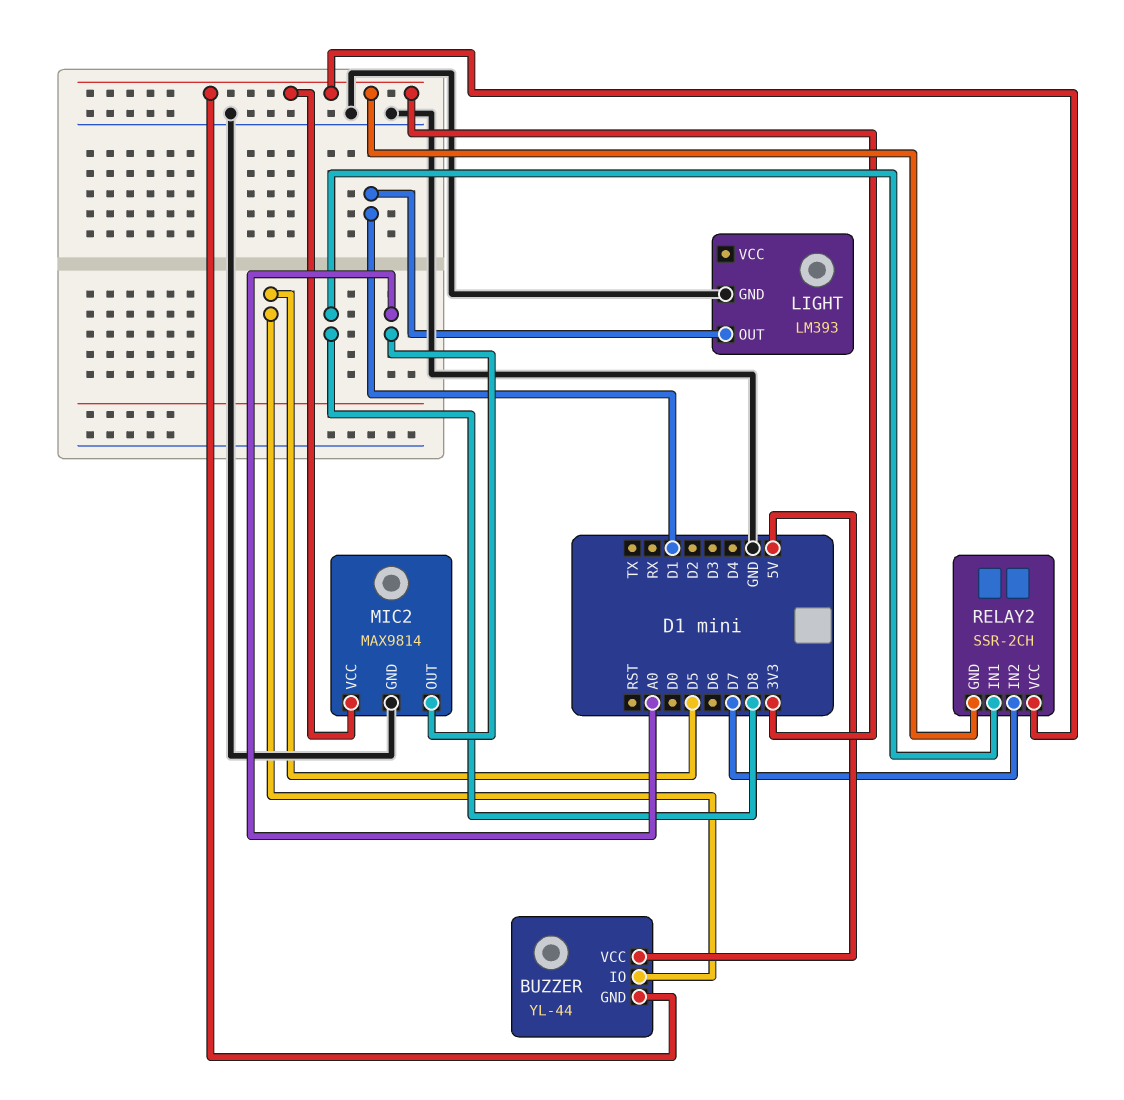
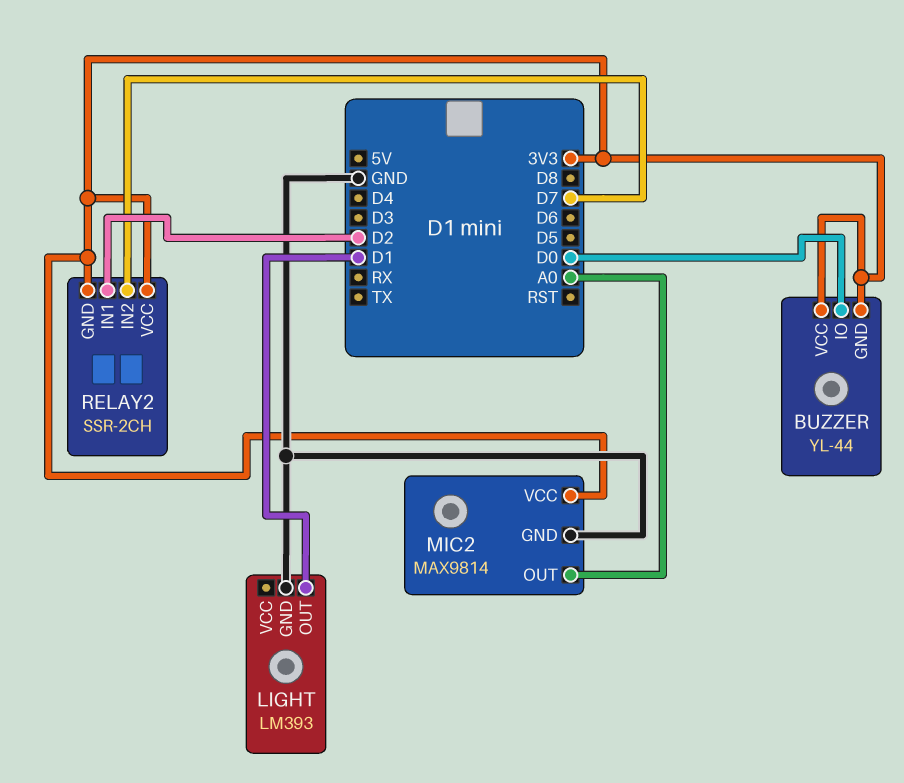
BUZZER pin IO: D5 -> D0
BUZZER pin VCC: 5V -> 3V3
RELAY2 pin IN1: D8 -> D2

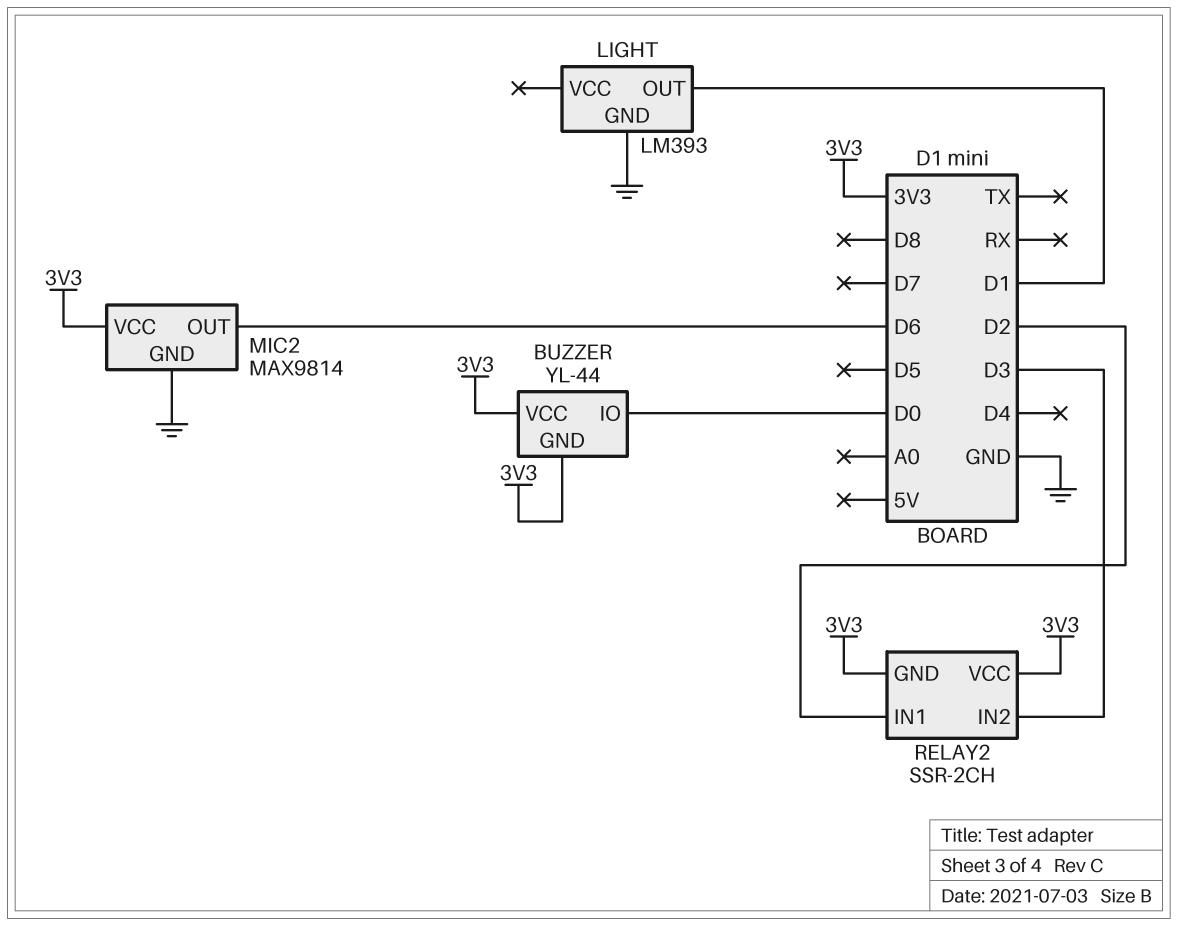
MIC2 pin OUT: A0 -> D6
RELAY2 pin IN2: D7 -> D3

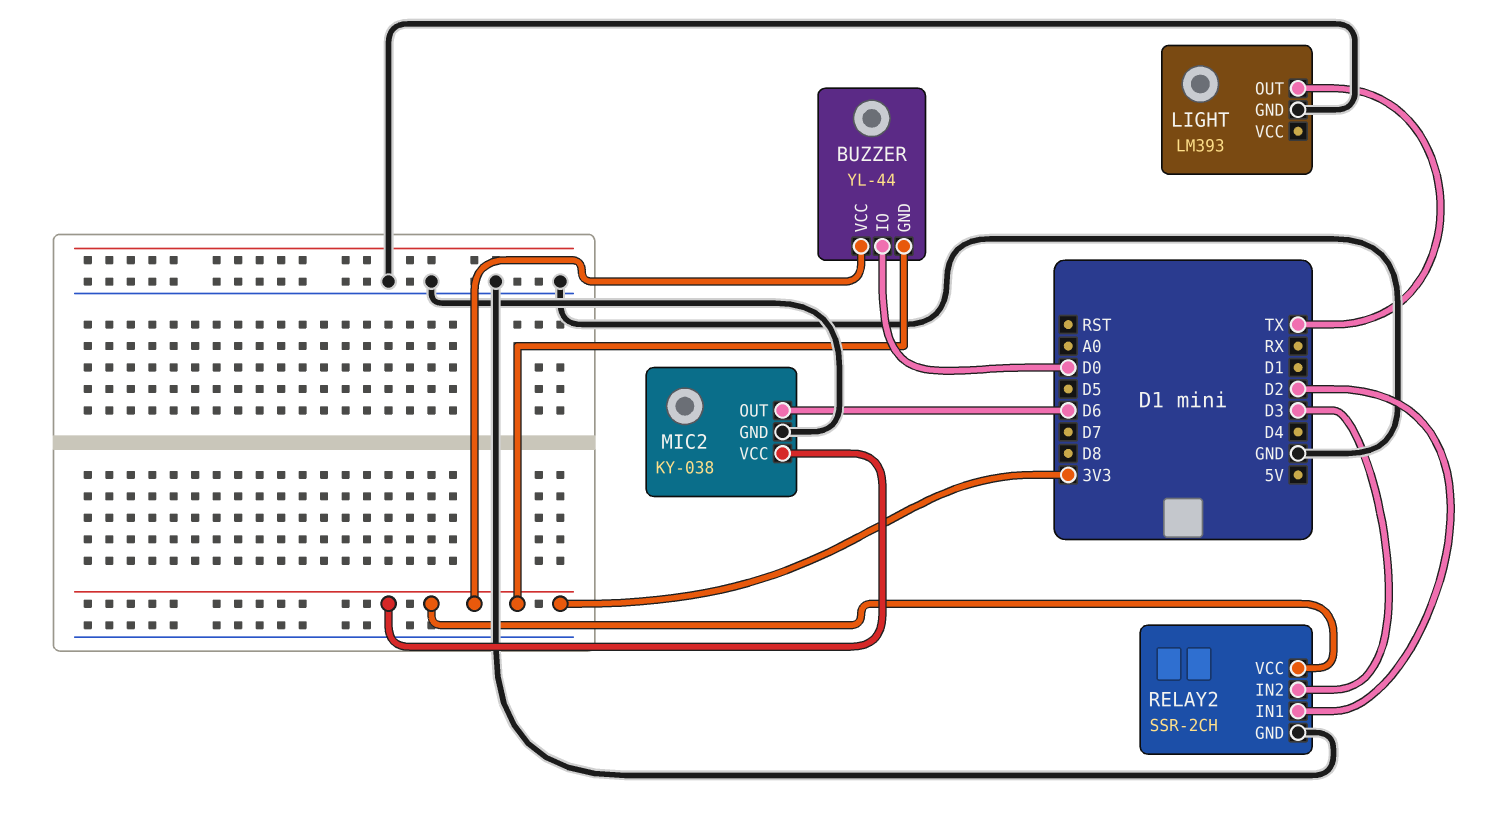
LIGHT pin OUT: D1 -> TX
MIC2: MAX9814 -> KY-038
RELAY2 pin GND: 3V3 -> GND

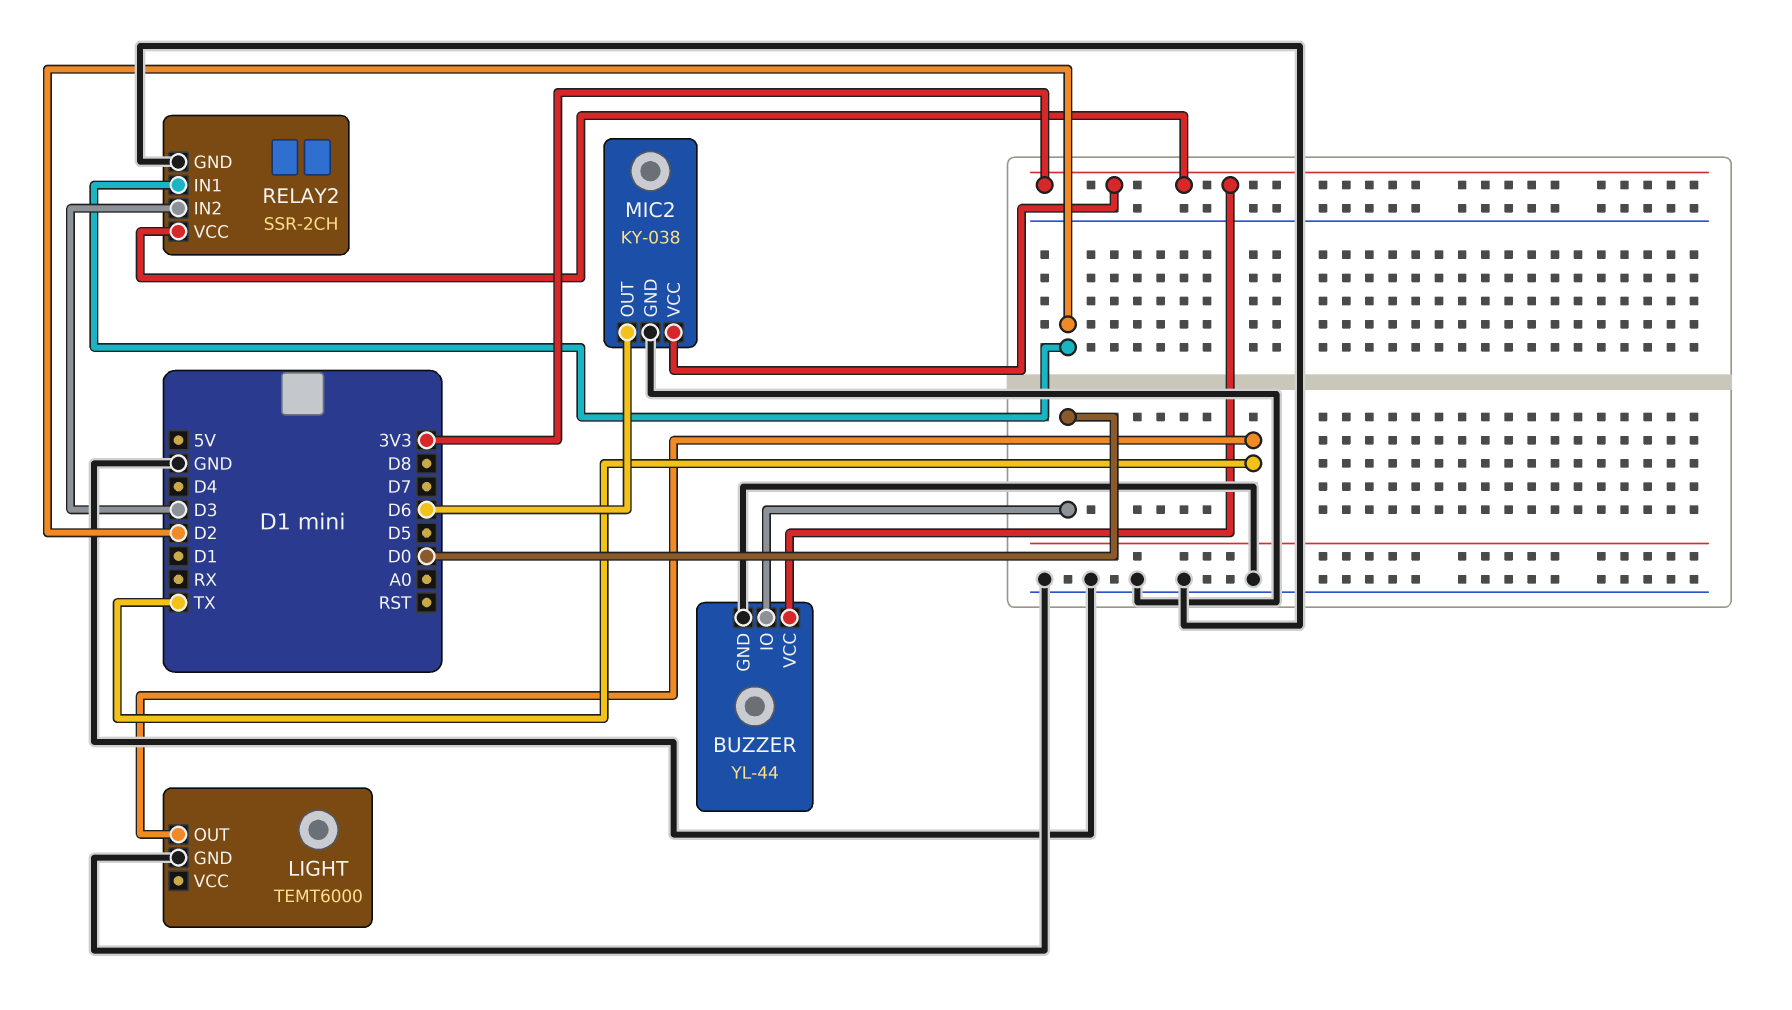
BUZZER pin GND: 3V3 -> GND
LIGHT: LM393 -> TEMT6000

